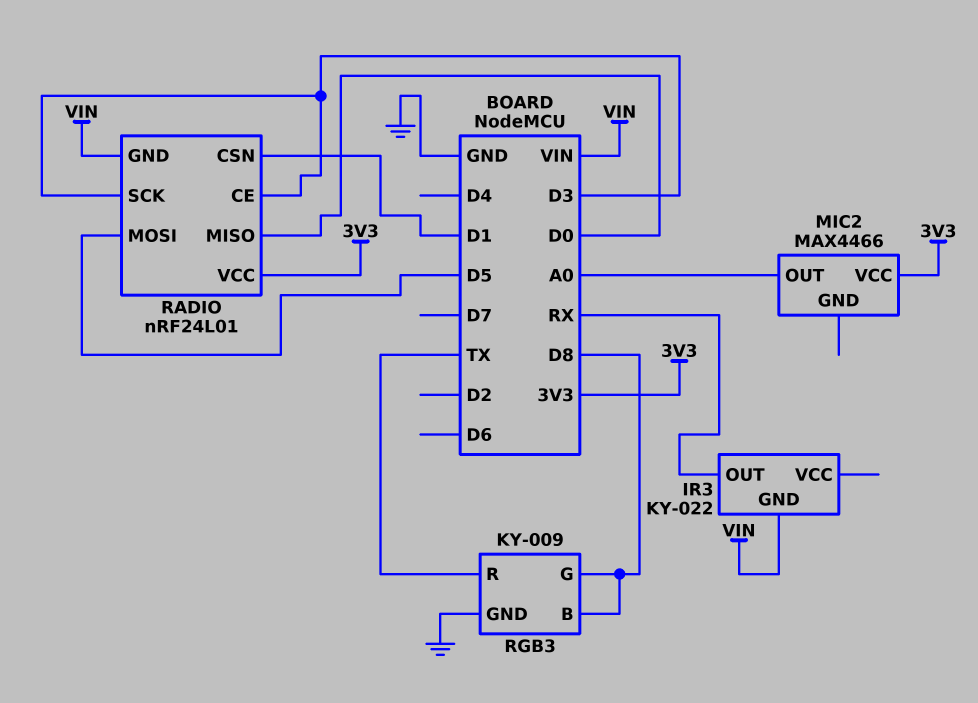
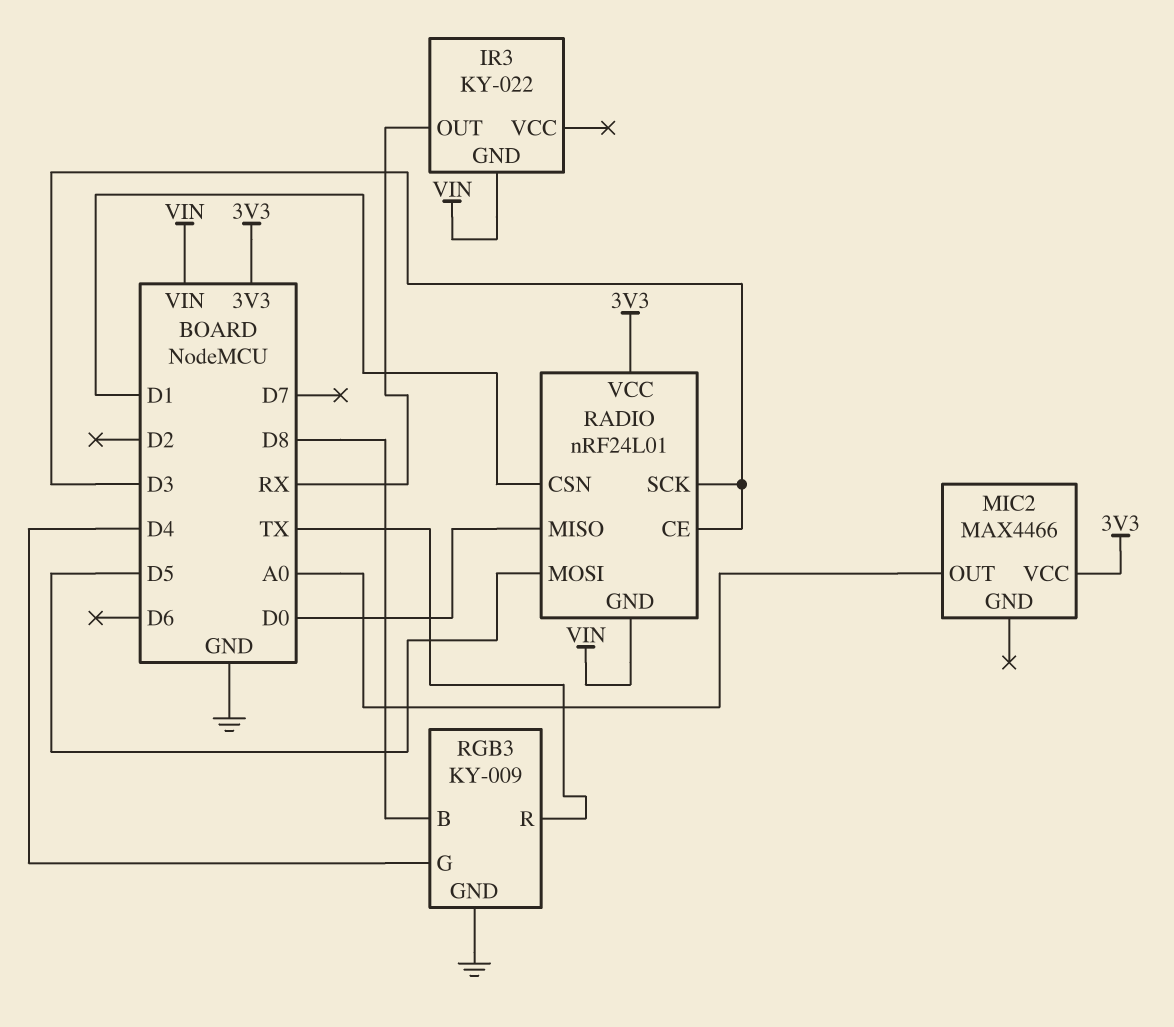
RGB3 pin G: D8 -> D4

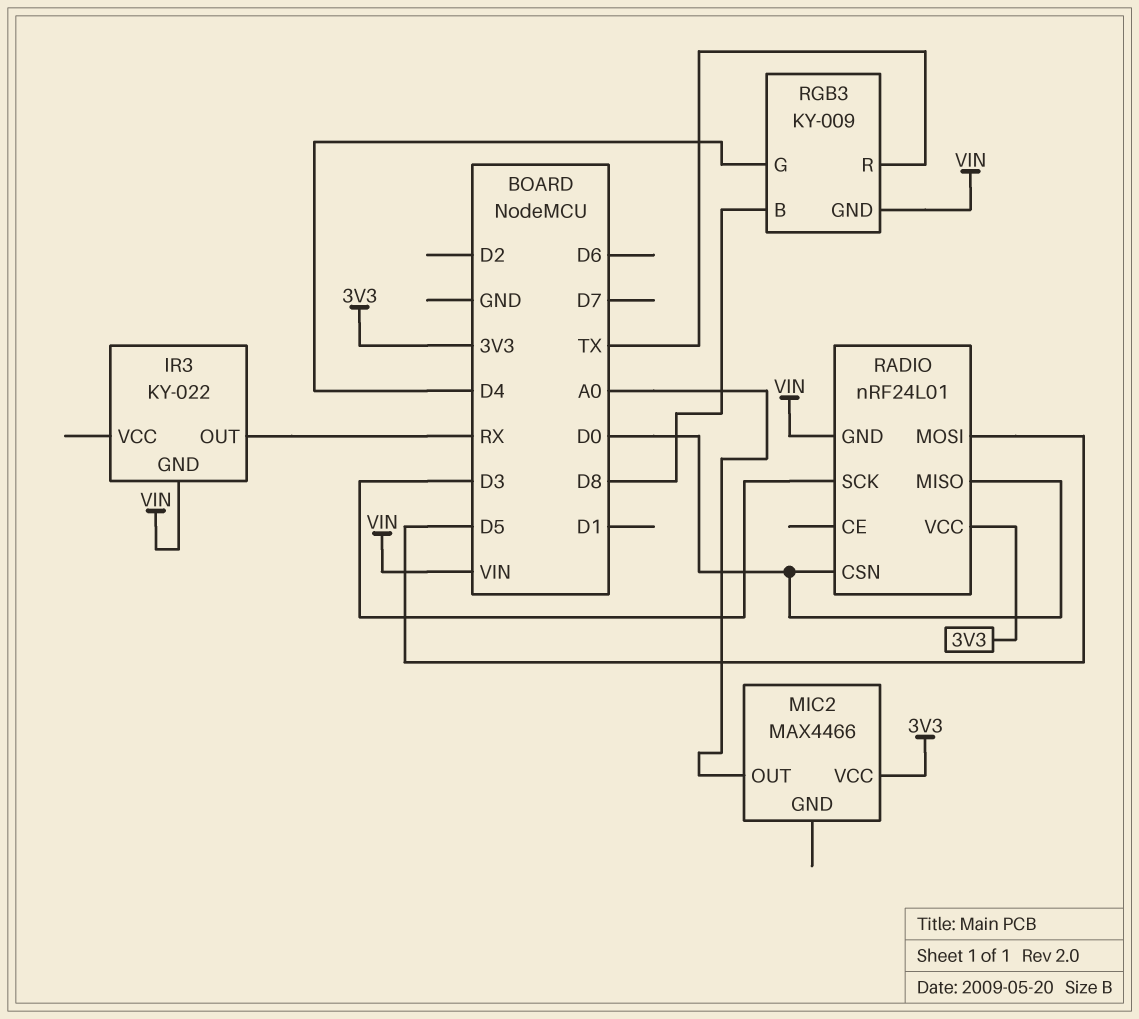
RADIO pin CE: D3 -> none
RADIO pin CSN: D1 -> D0
RGB3 pin GND: GND -> VIN

